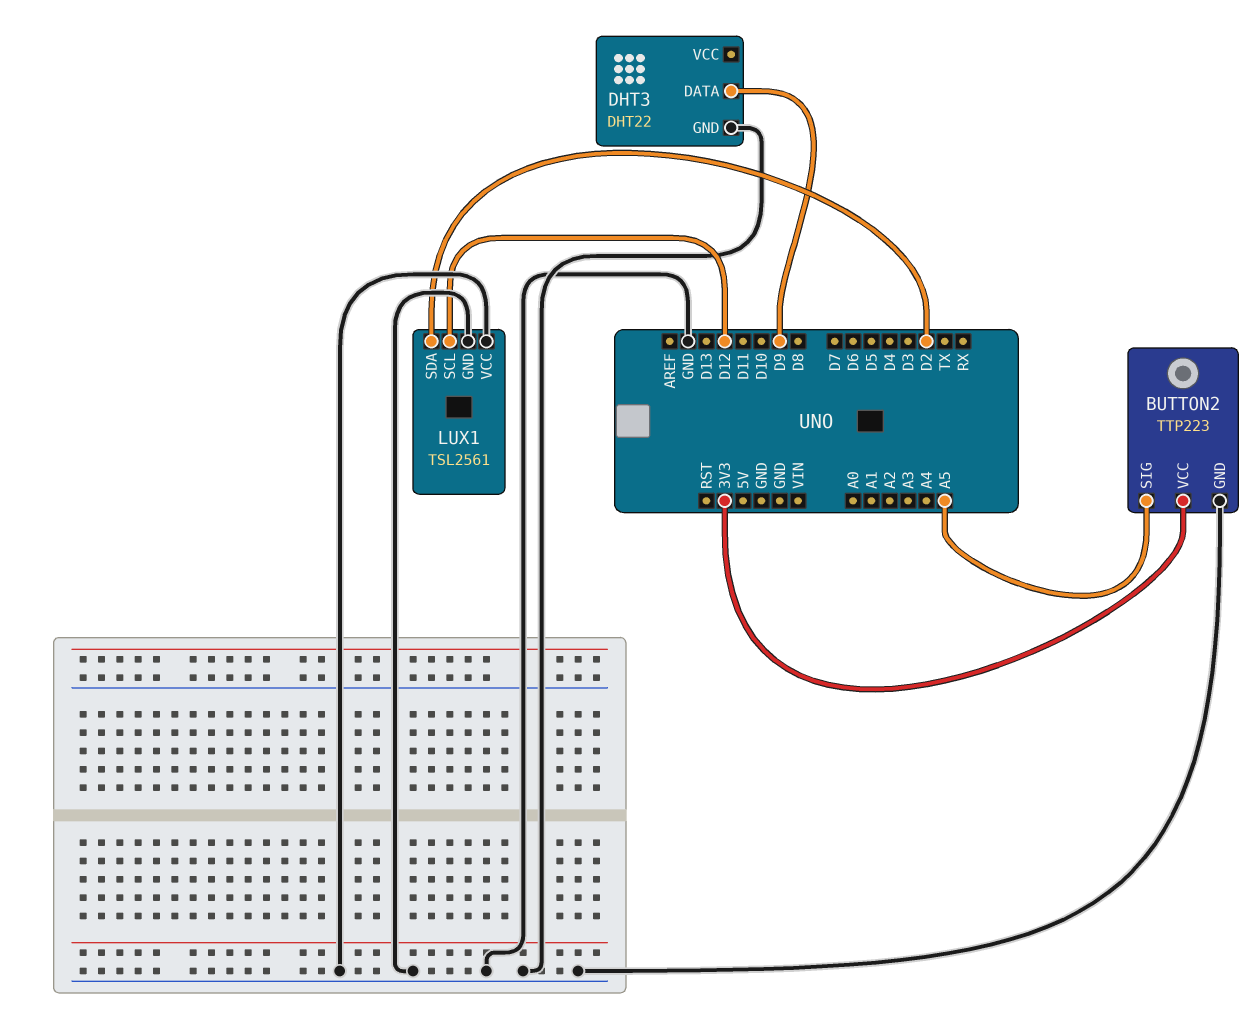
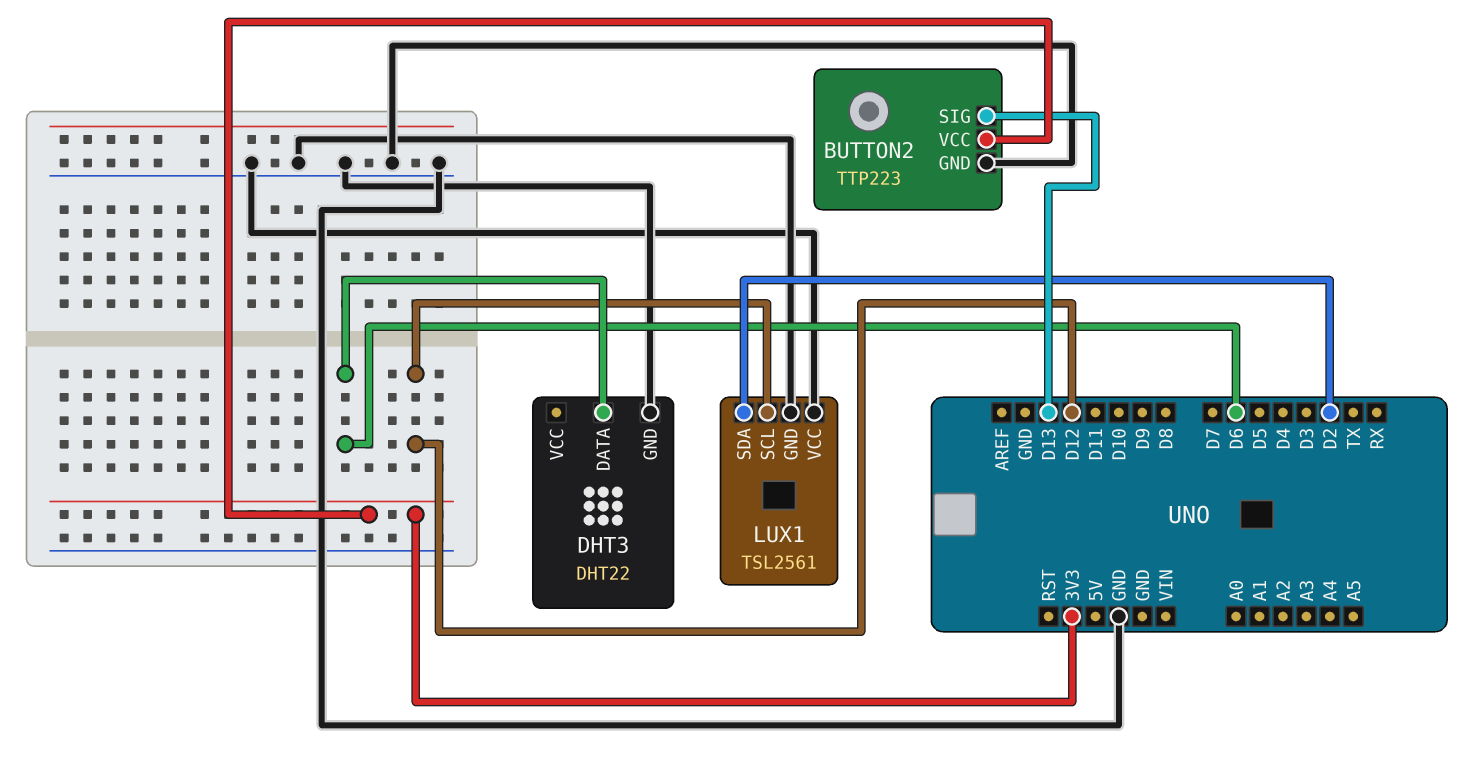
BUTTON2 pin SIG: A5 -> D13
DHT3 pin DATA: D9 -> D6

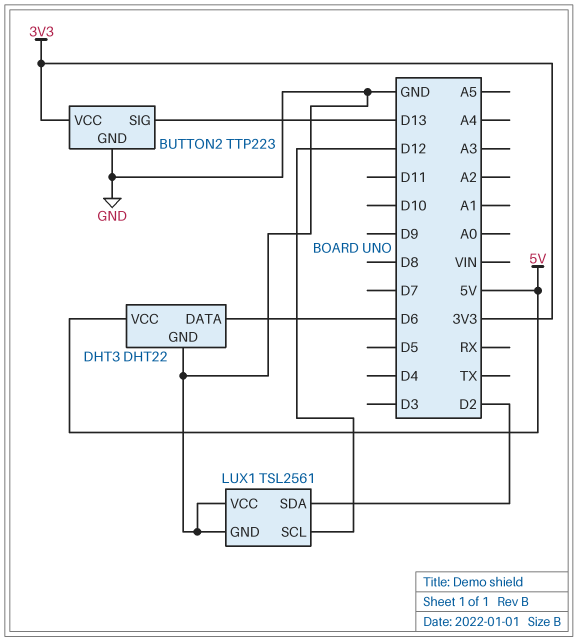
DHT3 pin VCC: none -> 5V

